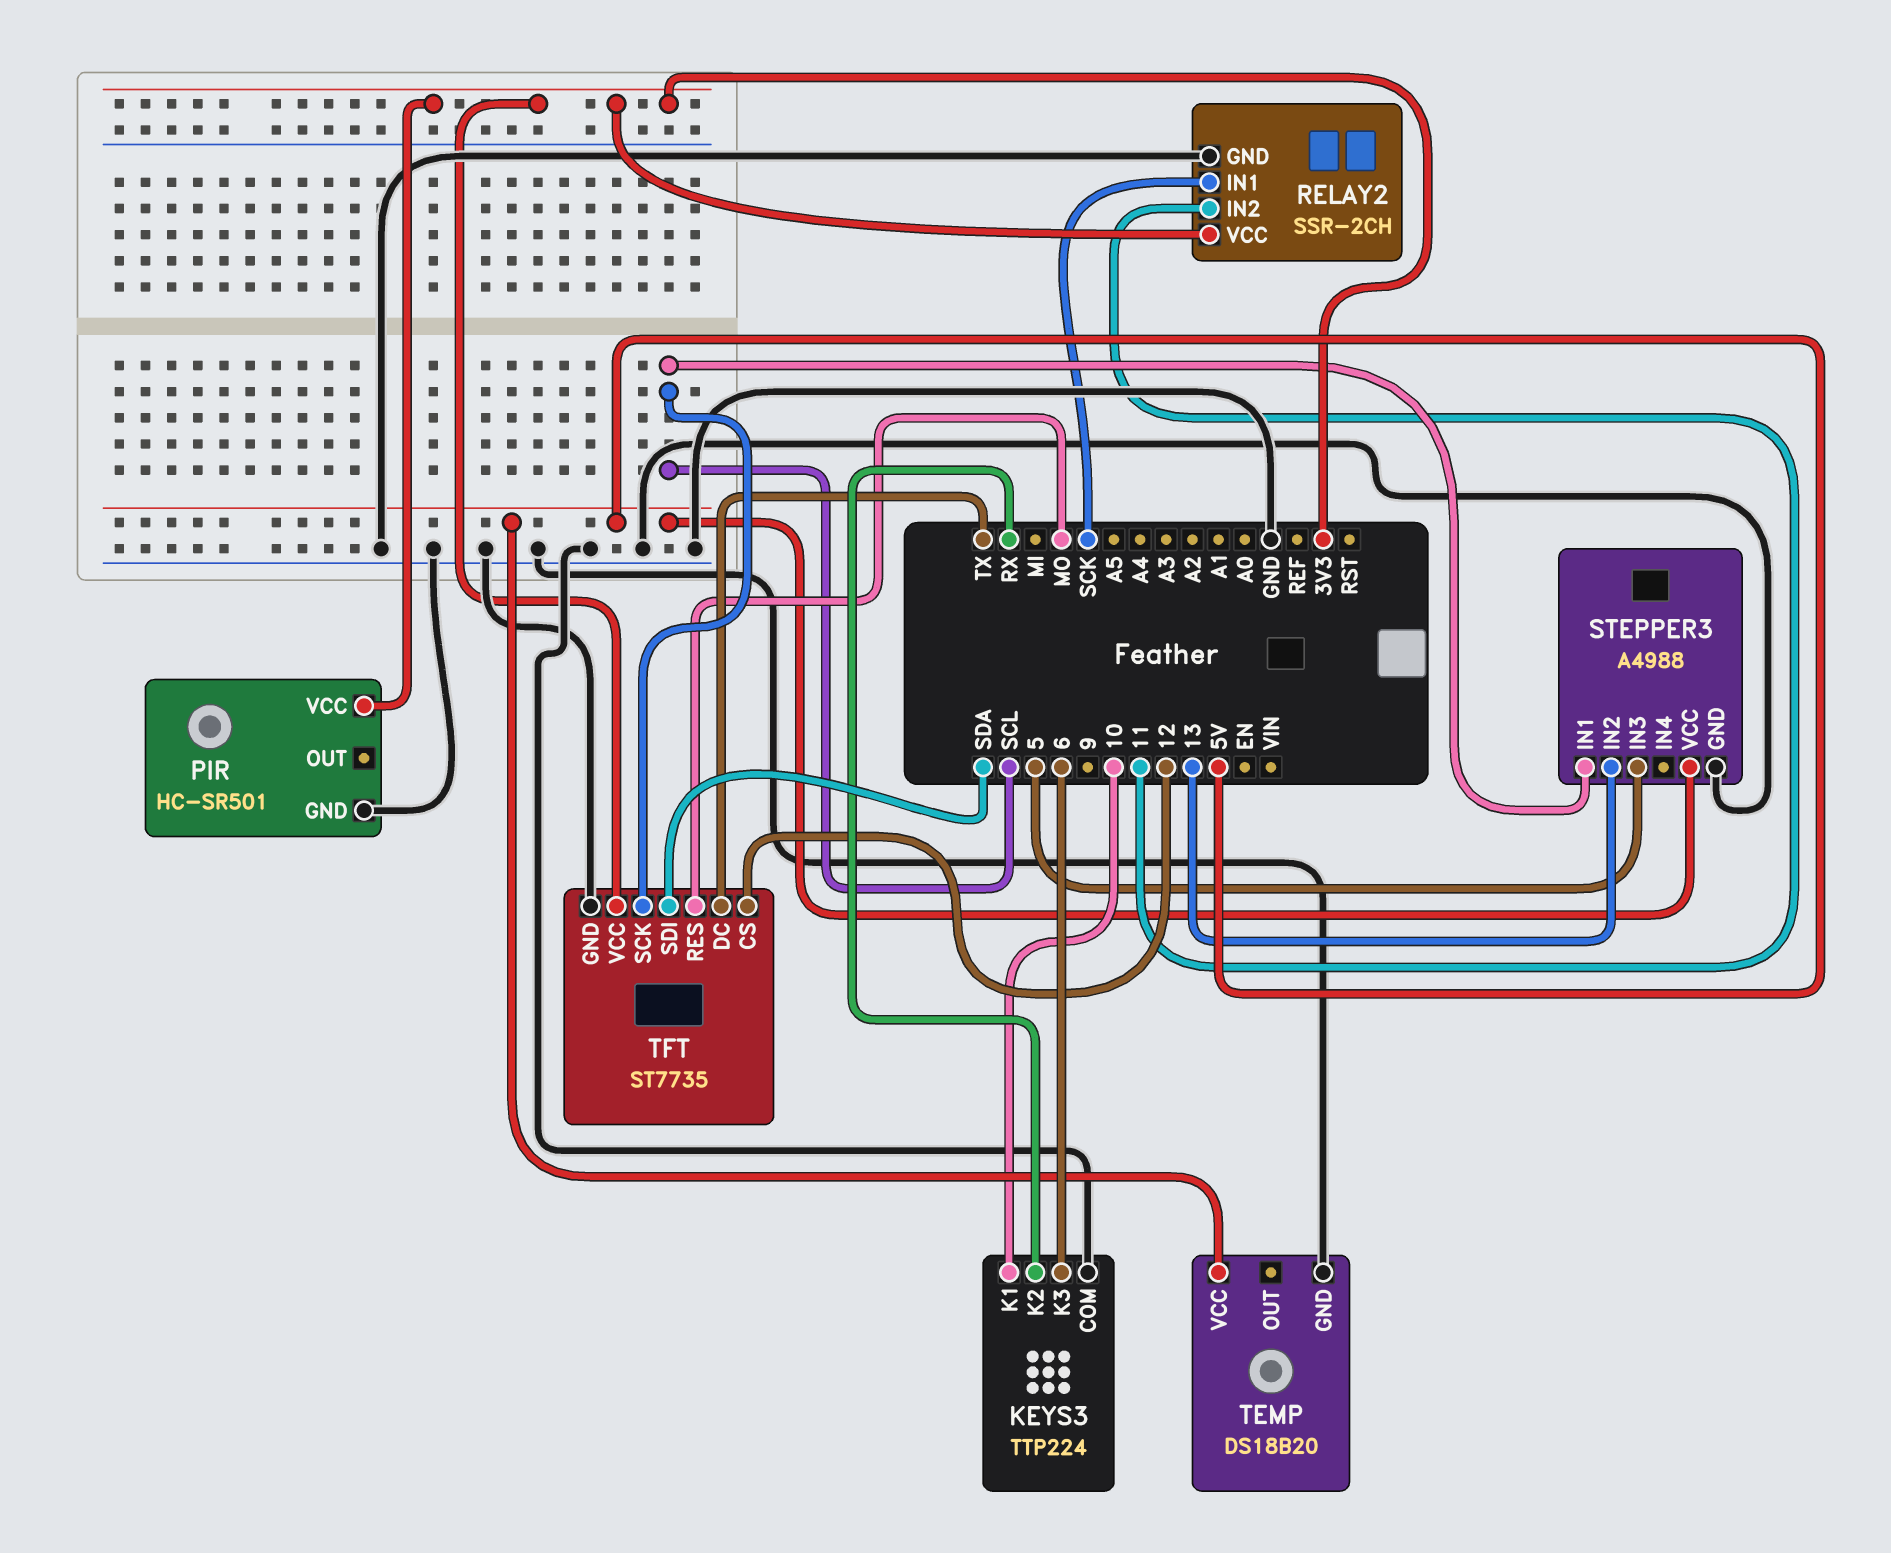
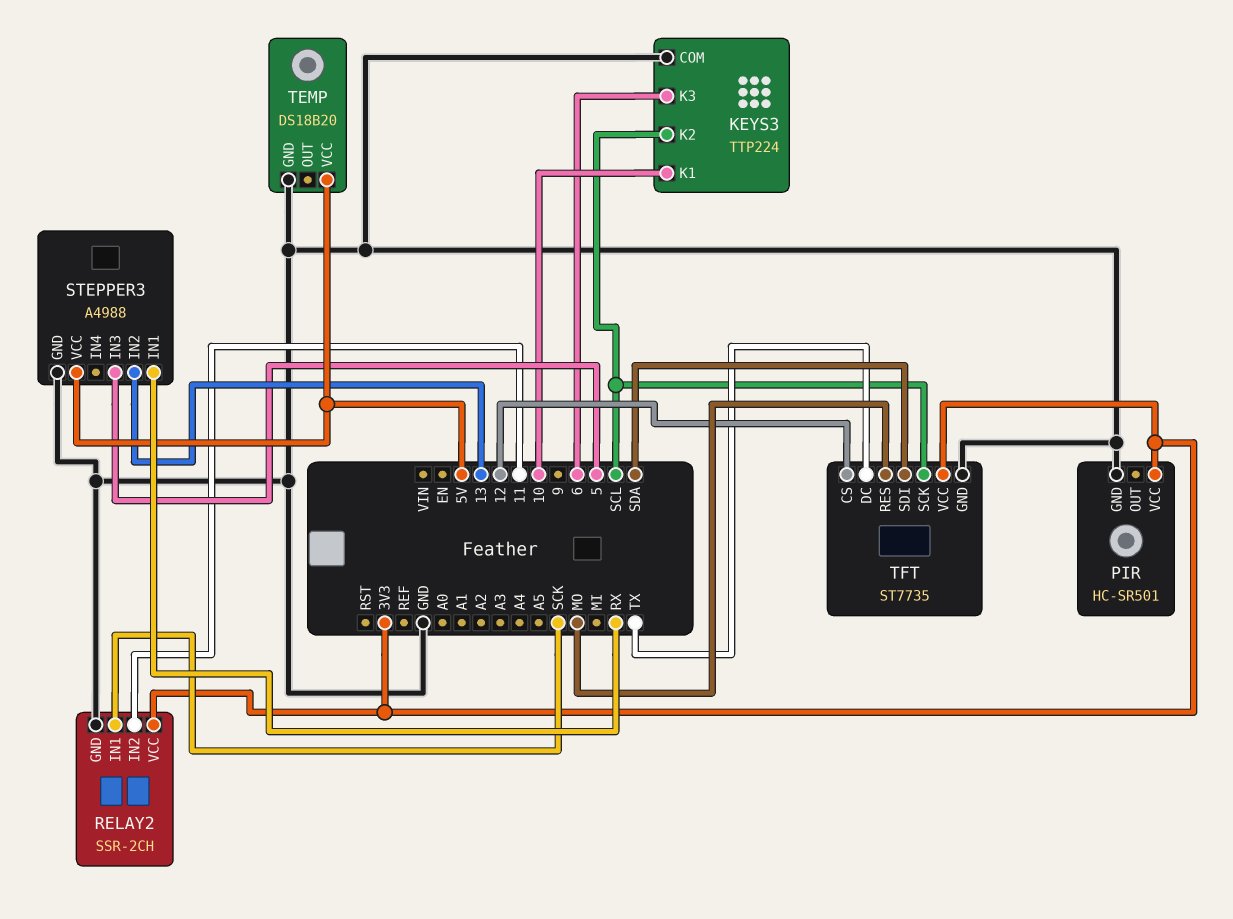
KEYS3 pin K2: RX -> SCL
STEPPER3 pin IN1: SCL -> RX

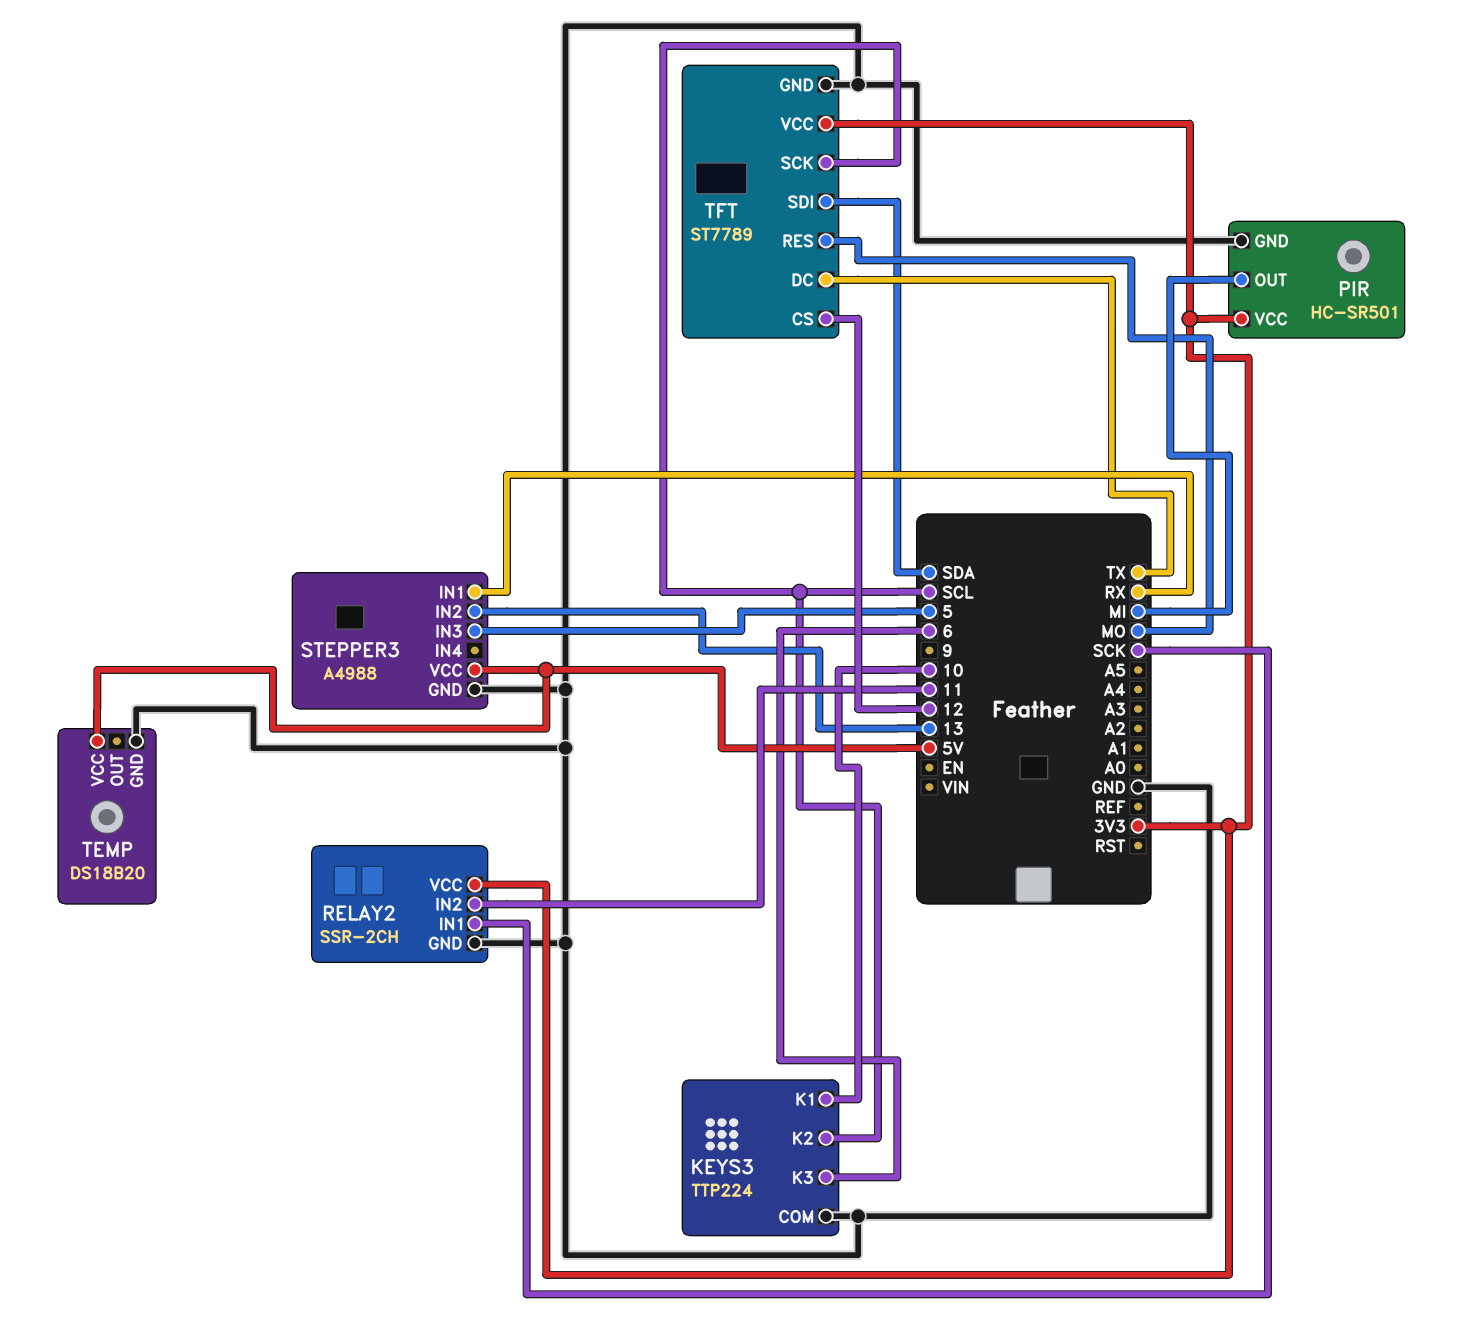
PIR pin OUT: none -> MI
TFT: ST7735 -> ST7789

